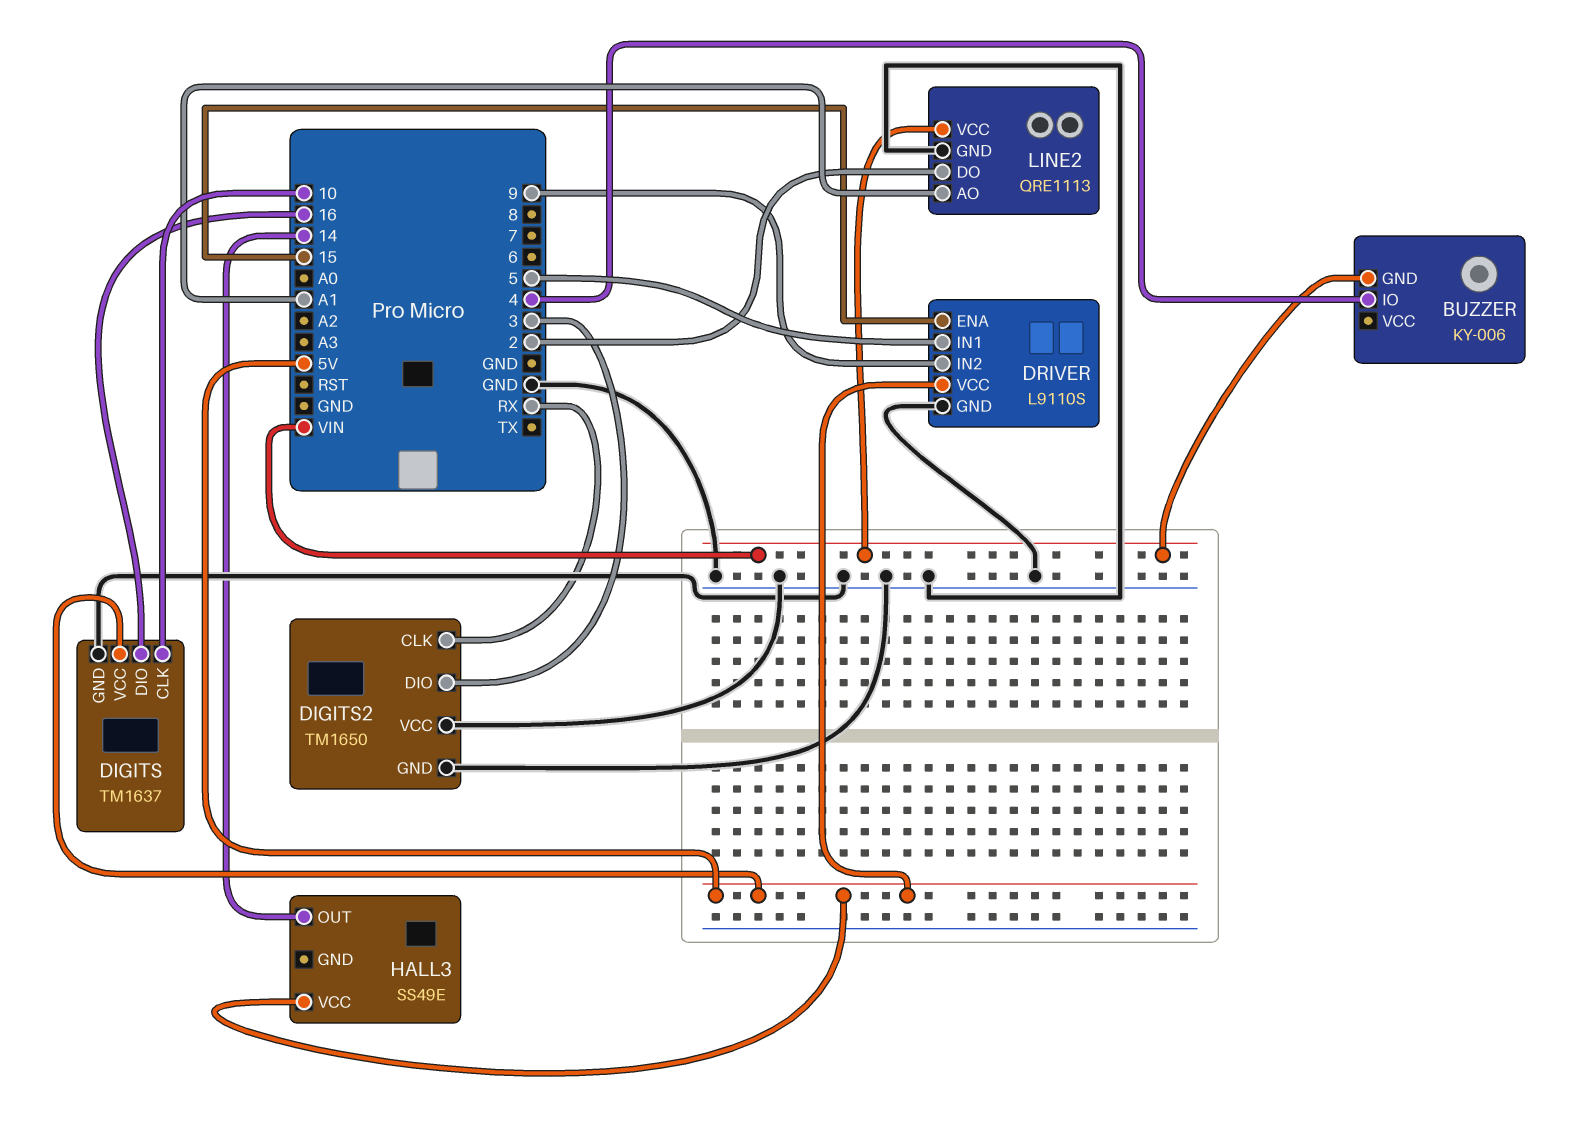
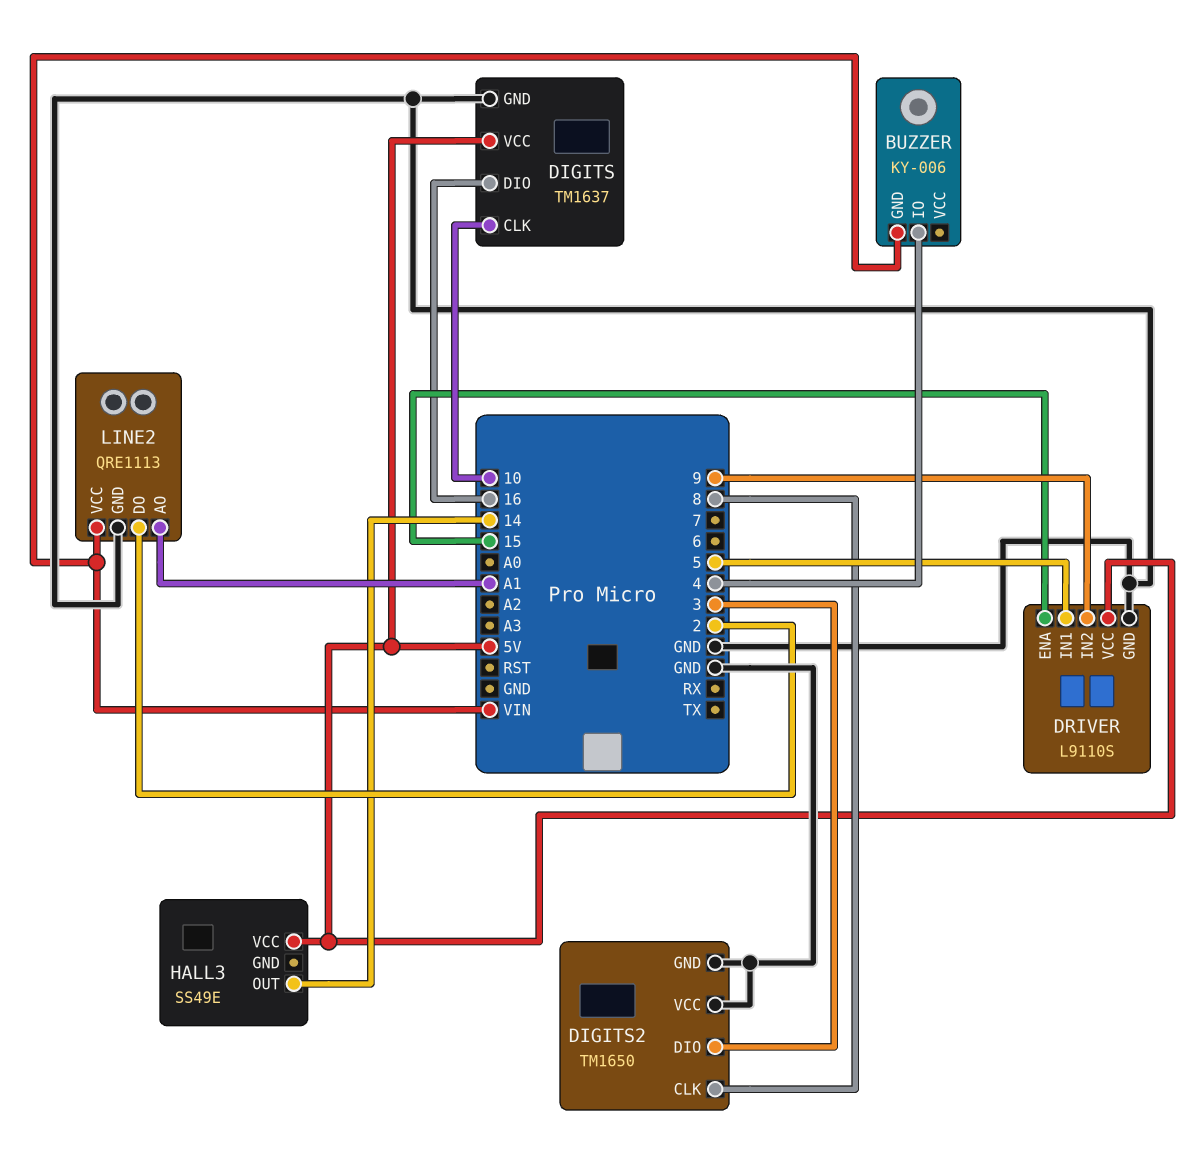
DIGITS2 pin CLK: RX -> 8

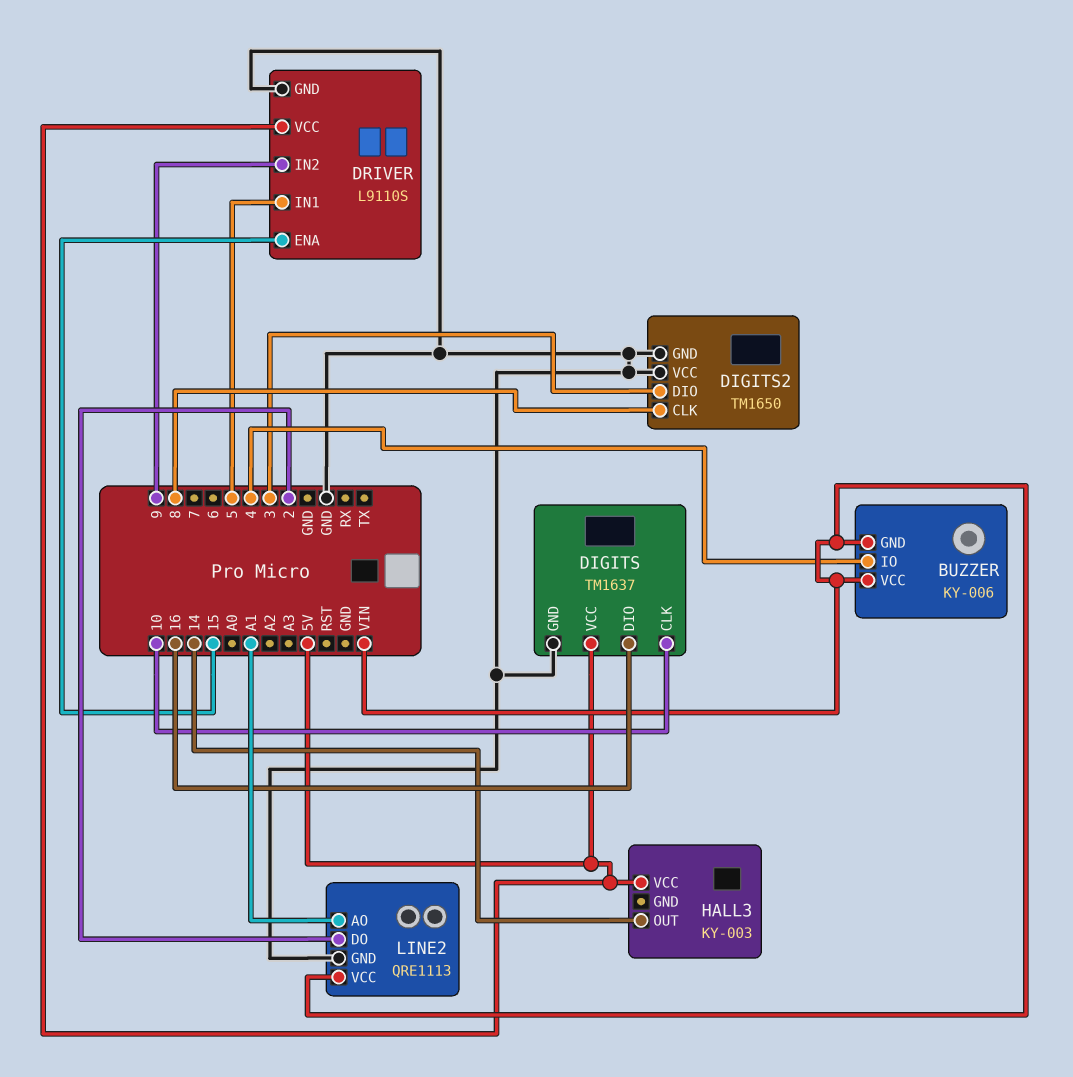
BUZZER pin VCC: none -> VIN
HALL3: SS49E -> KY-003

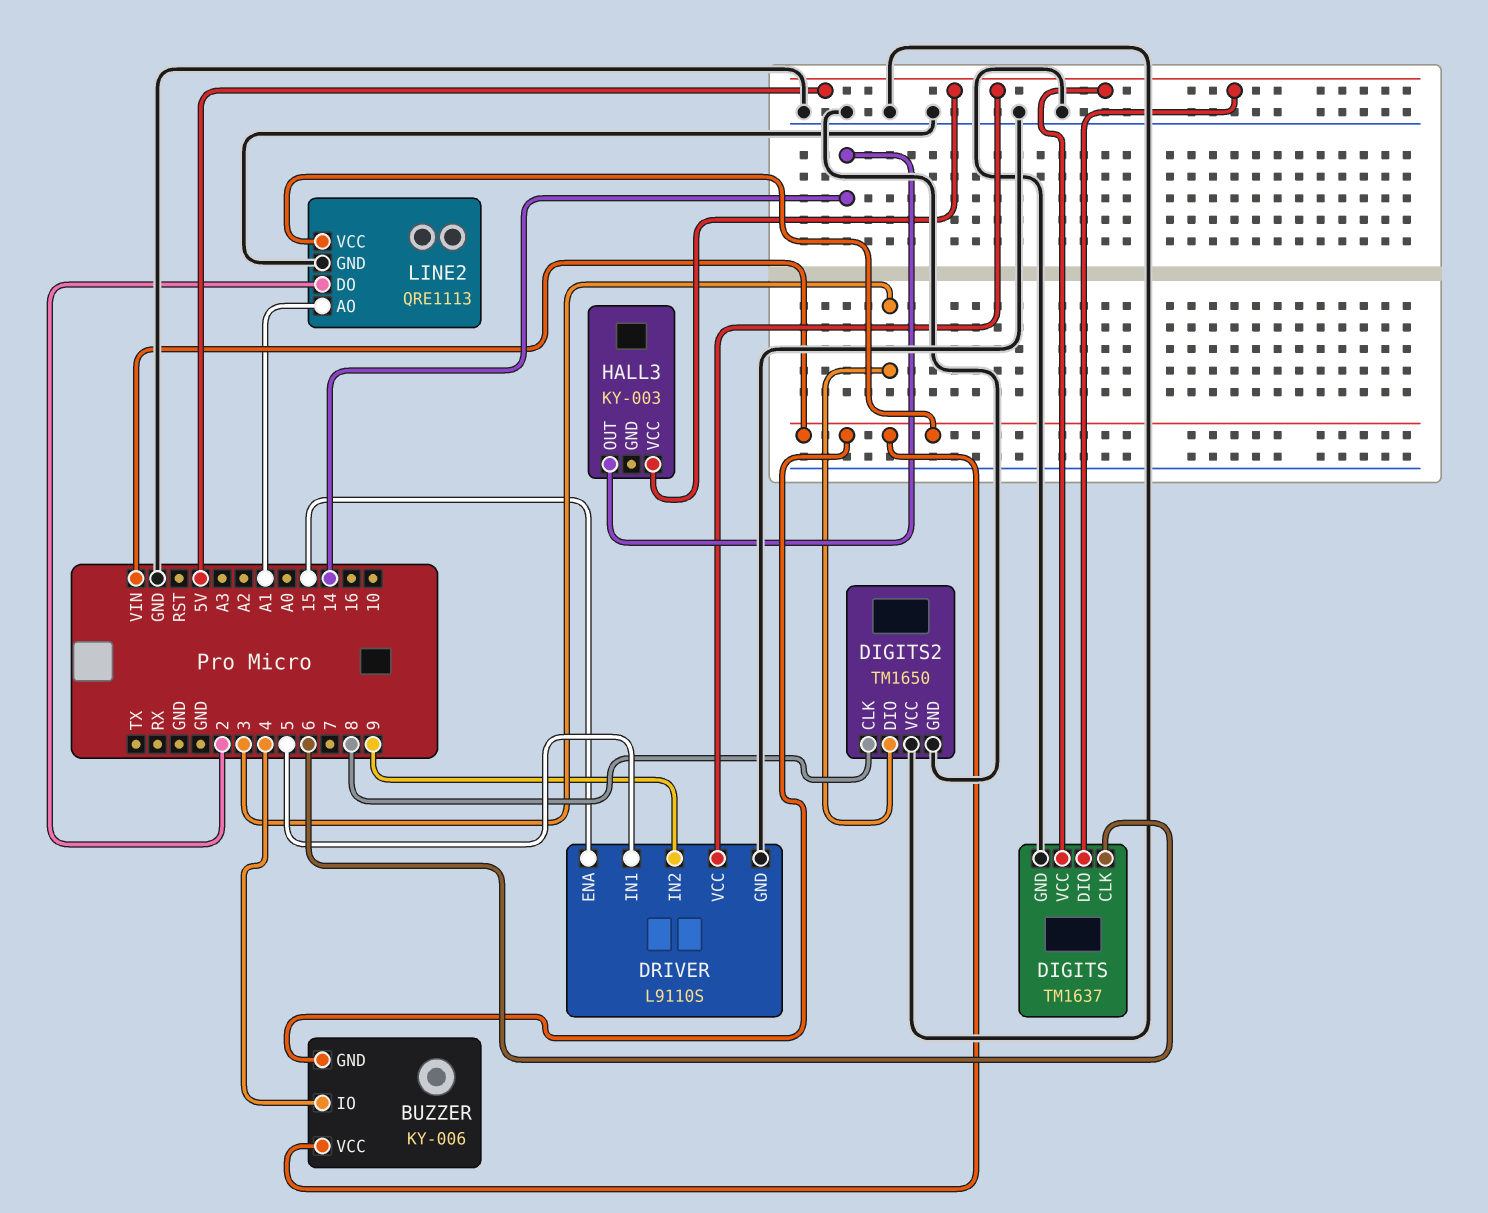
DIGITS pin CLK: 10 -> 6
DIGITS pin DIO: 16 -> 5V

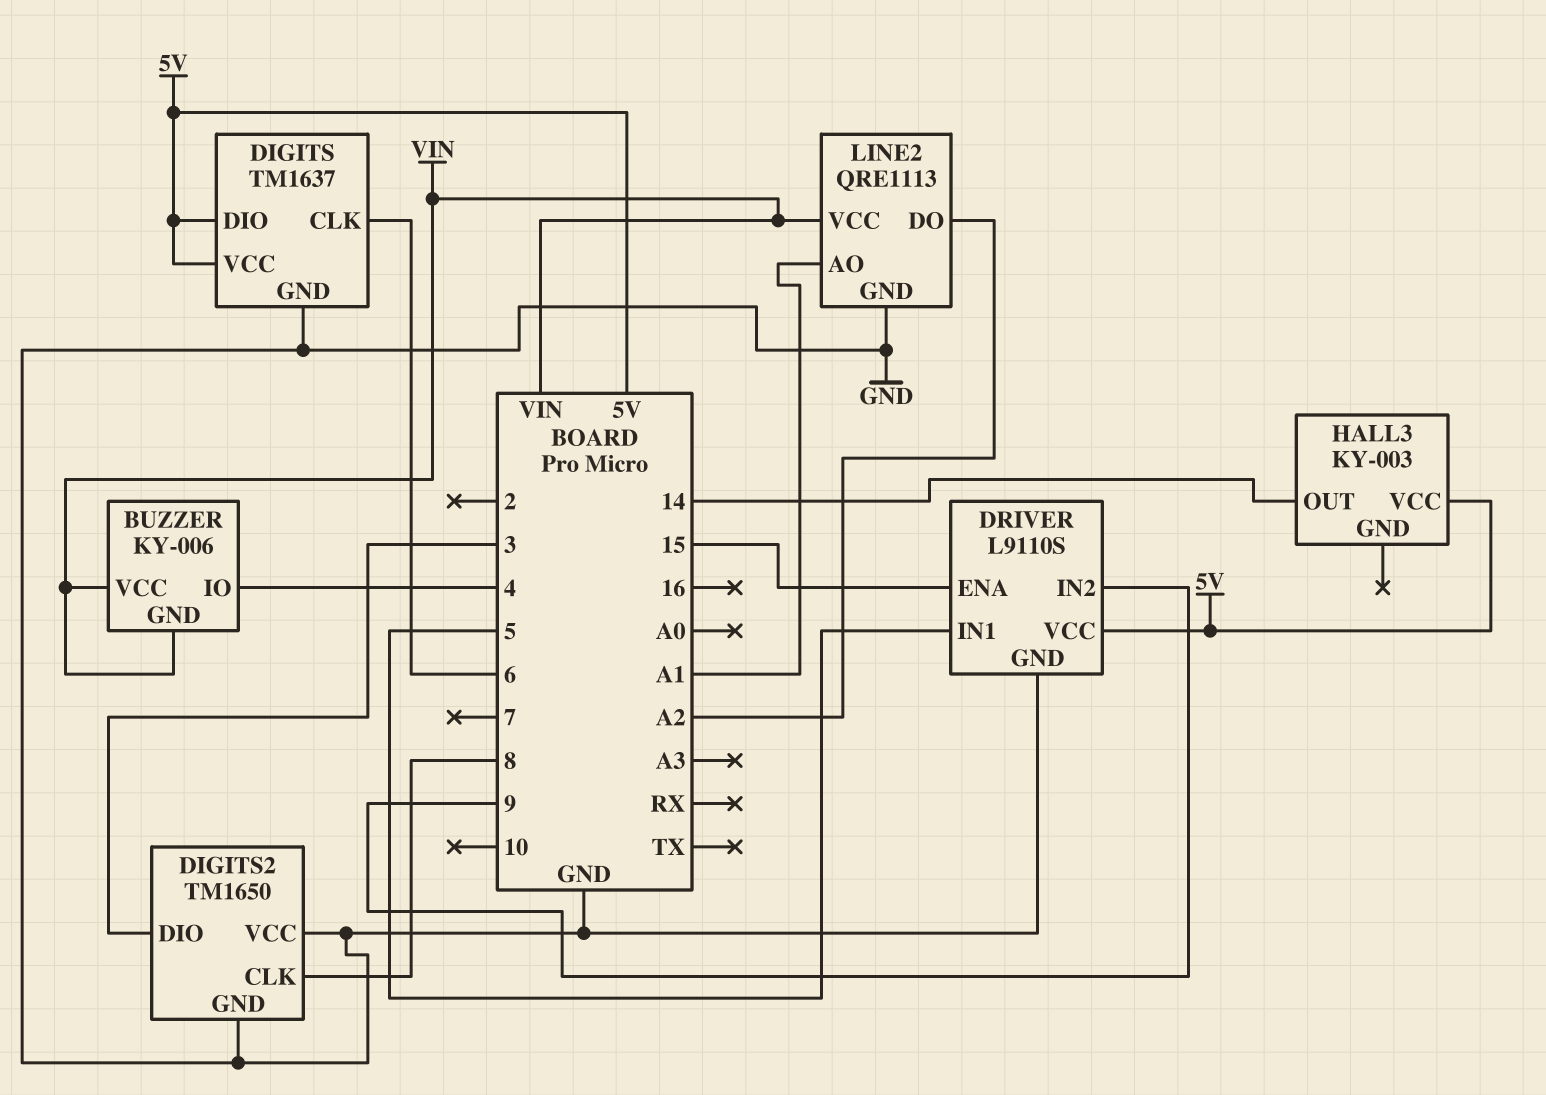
LINE2 pin DO: 2 -> A2

